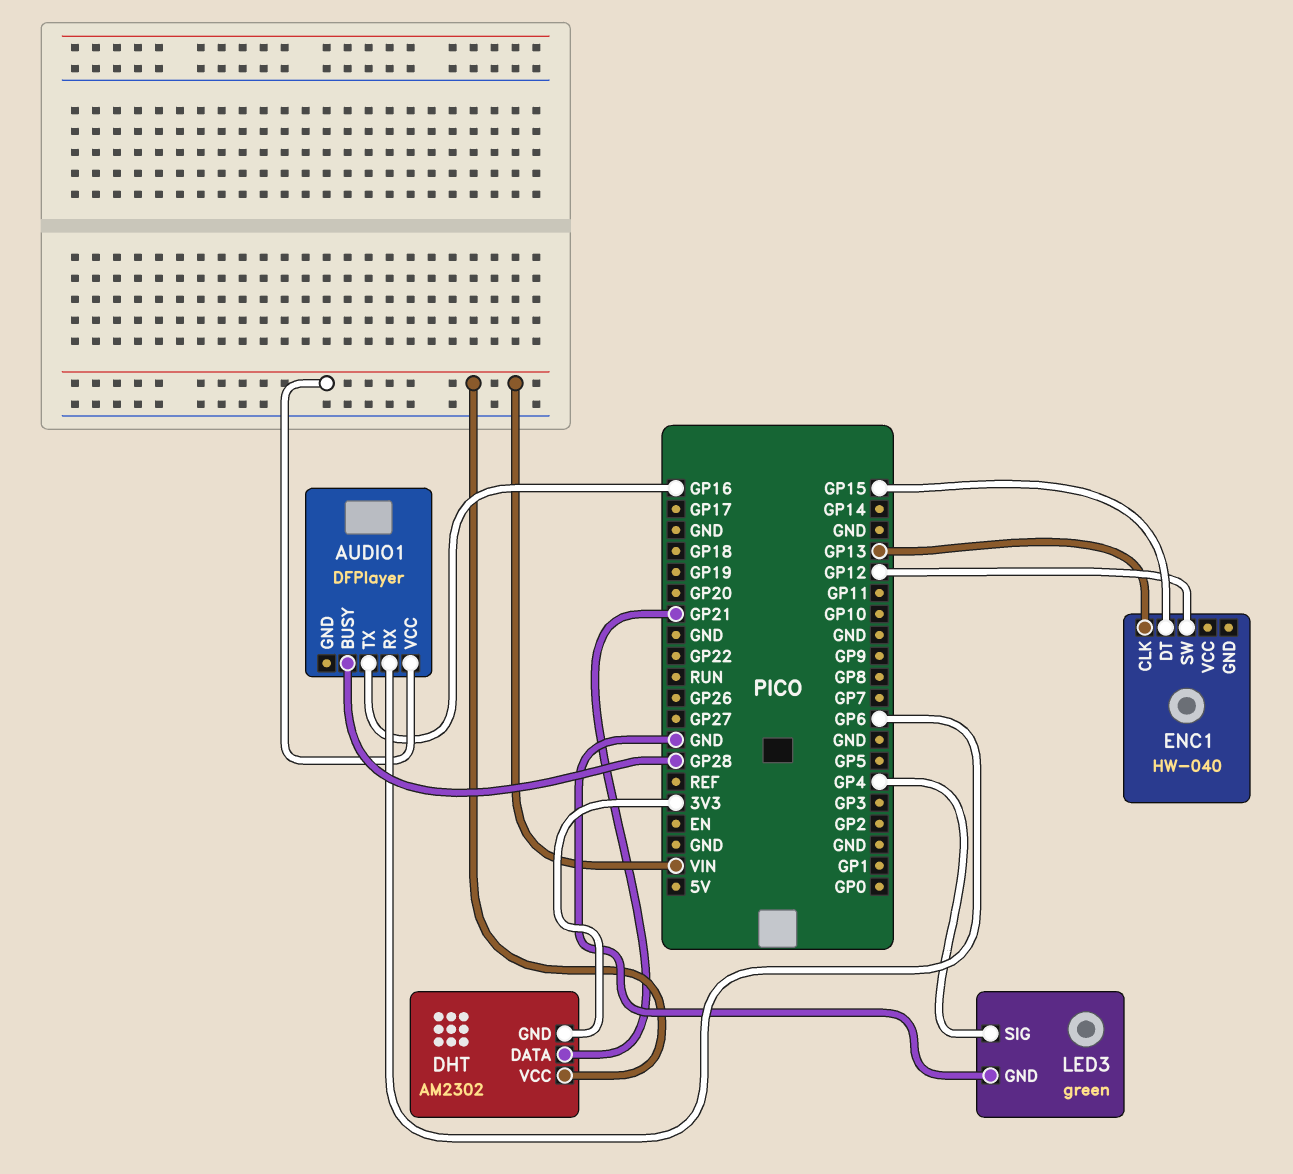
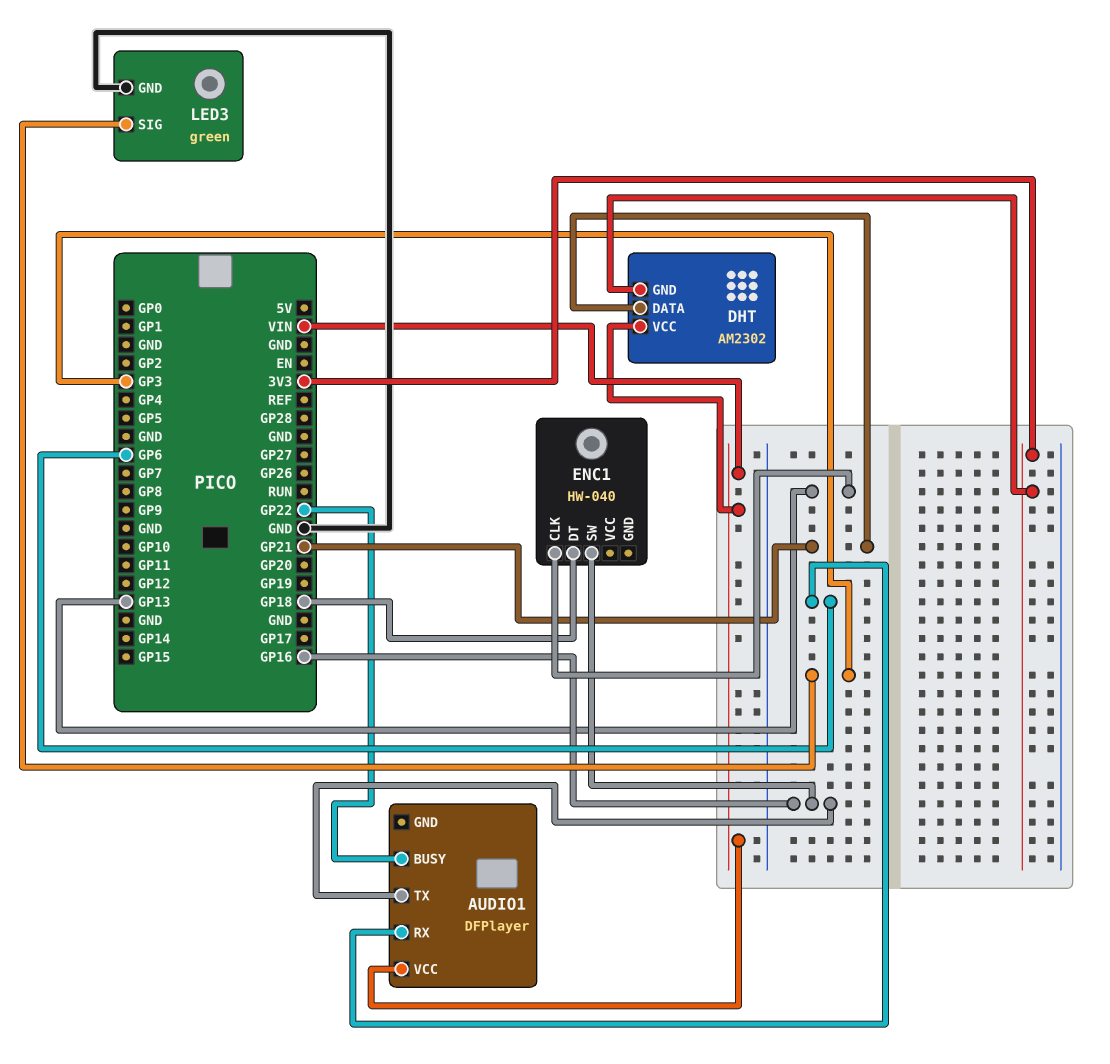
AUDIO1 pin BUSY: GP28 -> GP22
ENC1 pin DT: GP15 -> GP18
ENC1 pin SW: GP12 -> GP16
LED3 pin SIG: GP4 -> GP3

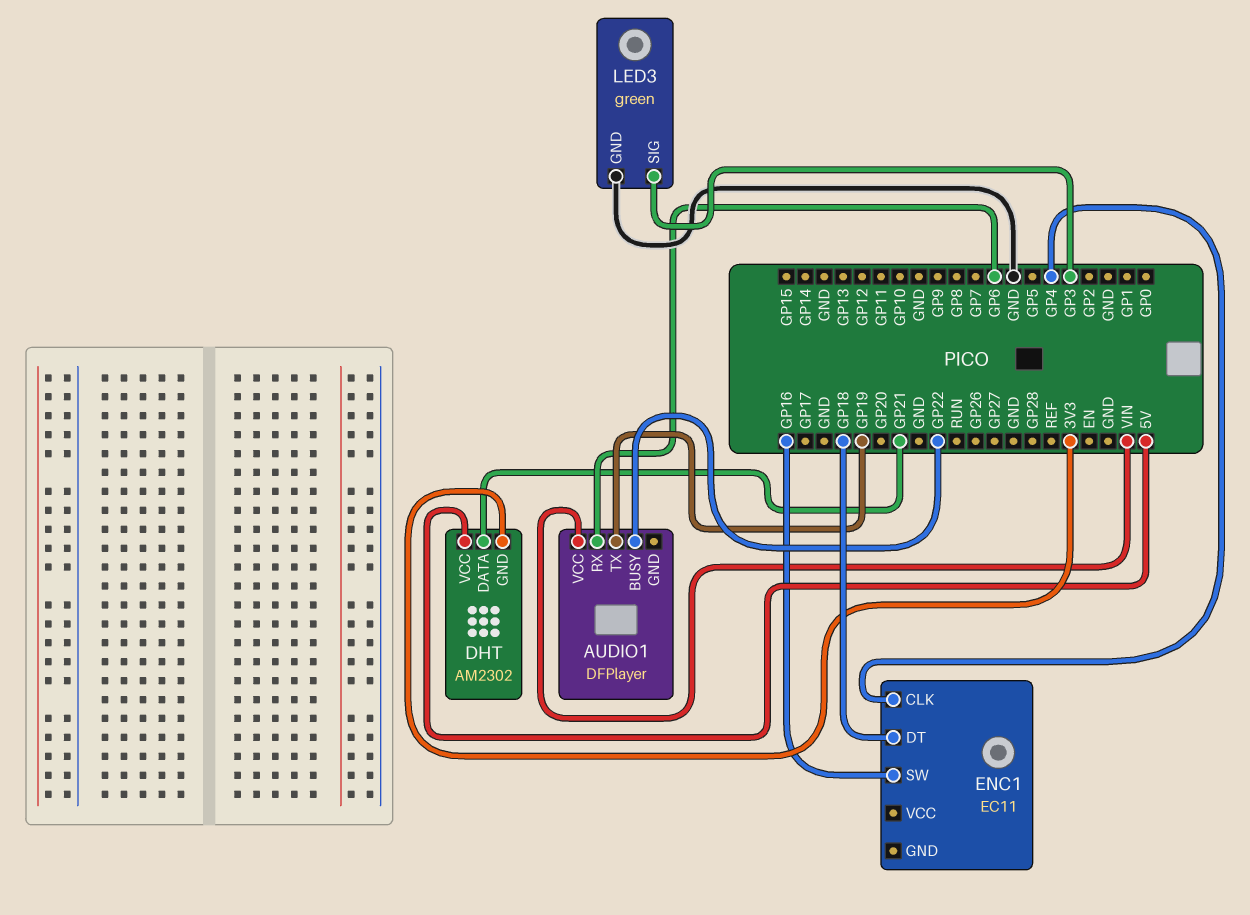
AUDIO1 pin TX: GP16 -> GP19
DHT pin VCC: VIN -> 5V
ENC1: HW-040 -> EC11
ENC1 pin CLK: GP13 -> GP4

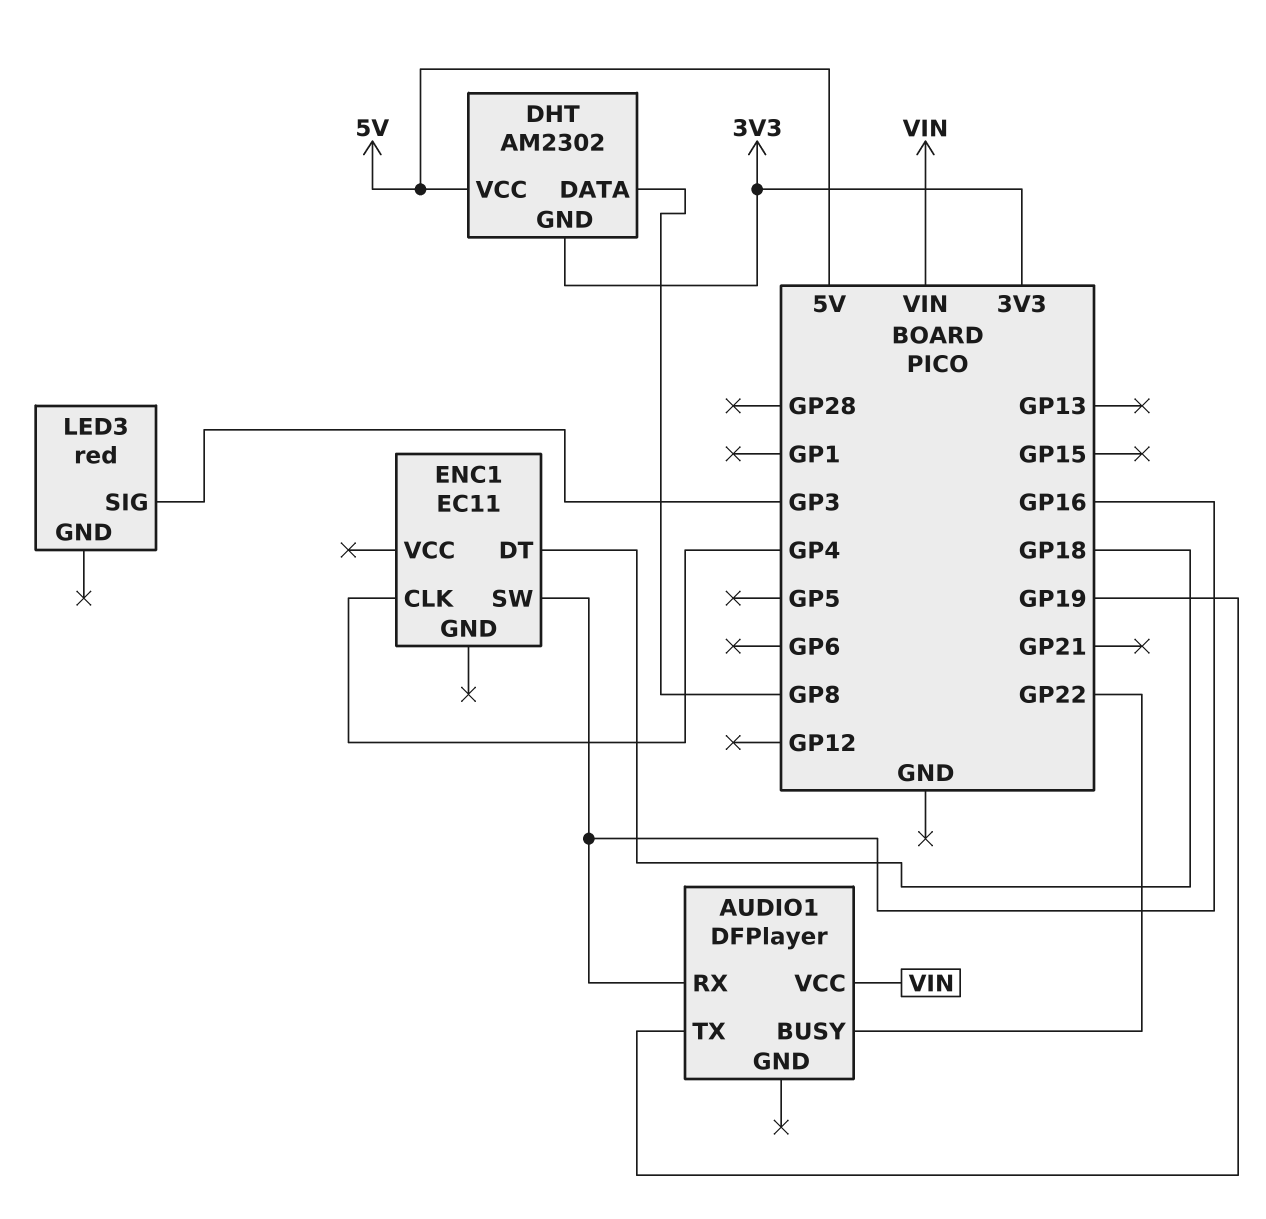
AUDIO1 pin RX: GP6 -> GP16
DHT pin DATA: GP21 -> GP8
LED3: green -> red
LED3 pin GND: GND -> none

